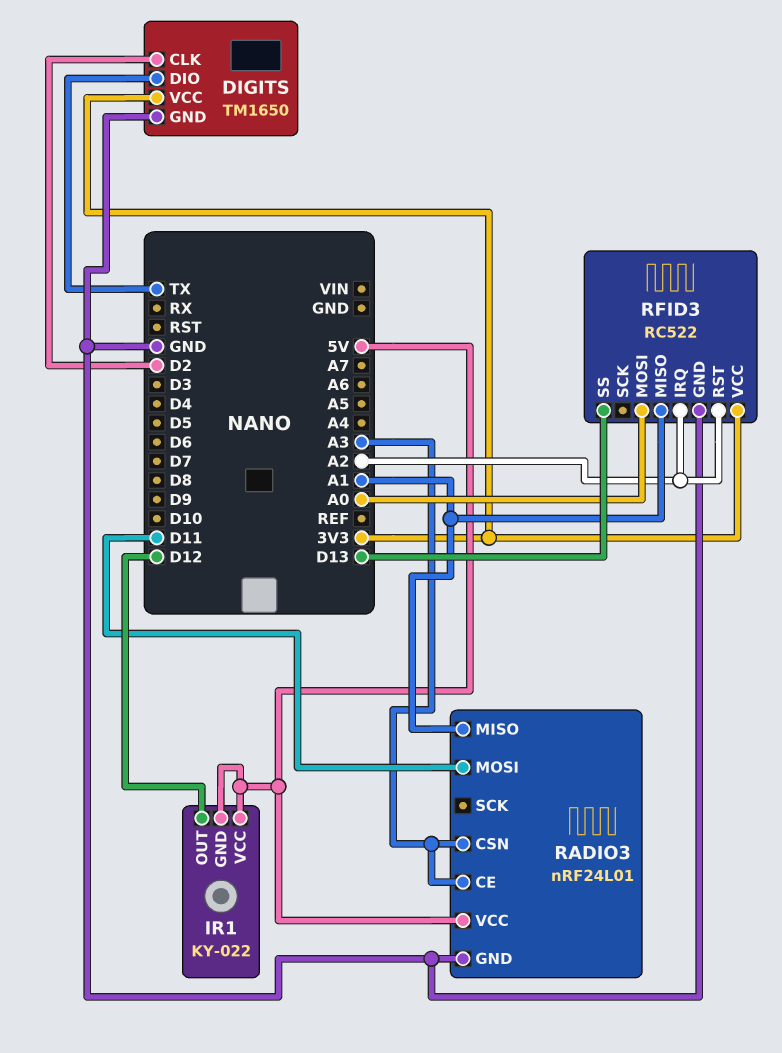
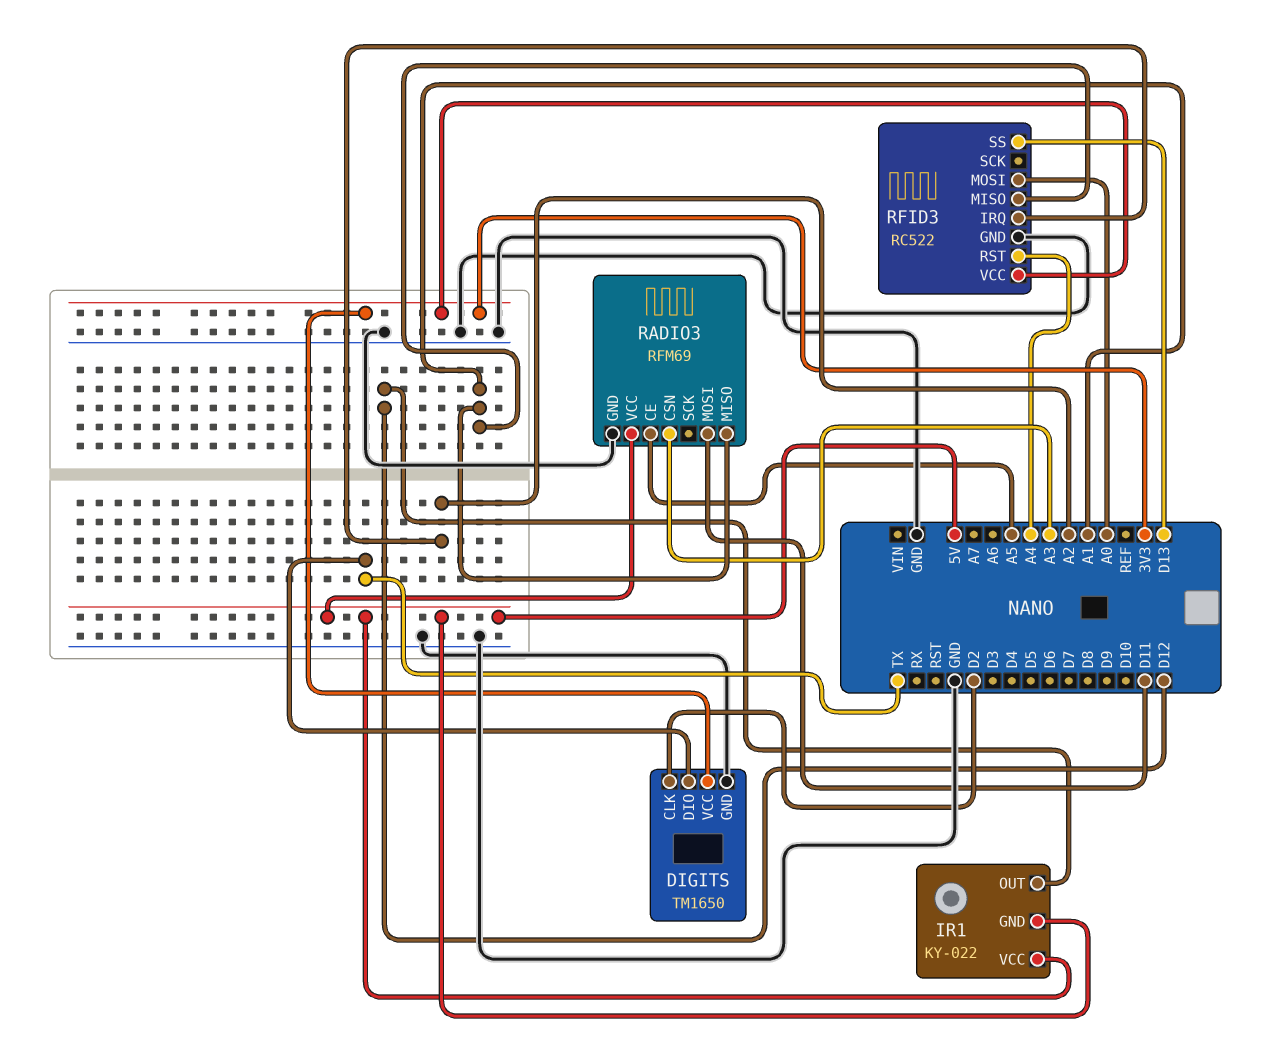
RADIO3: nRF24L01 -> RFM69
RADIO3 pin CE: A3 -> A5
RFID3 pin RST: A2 -> A4

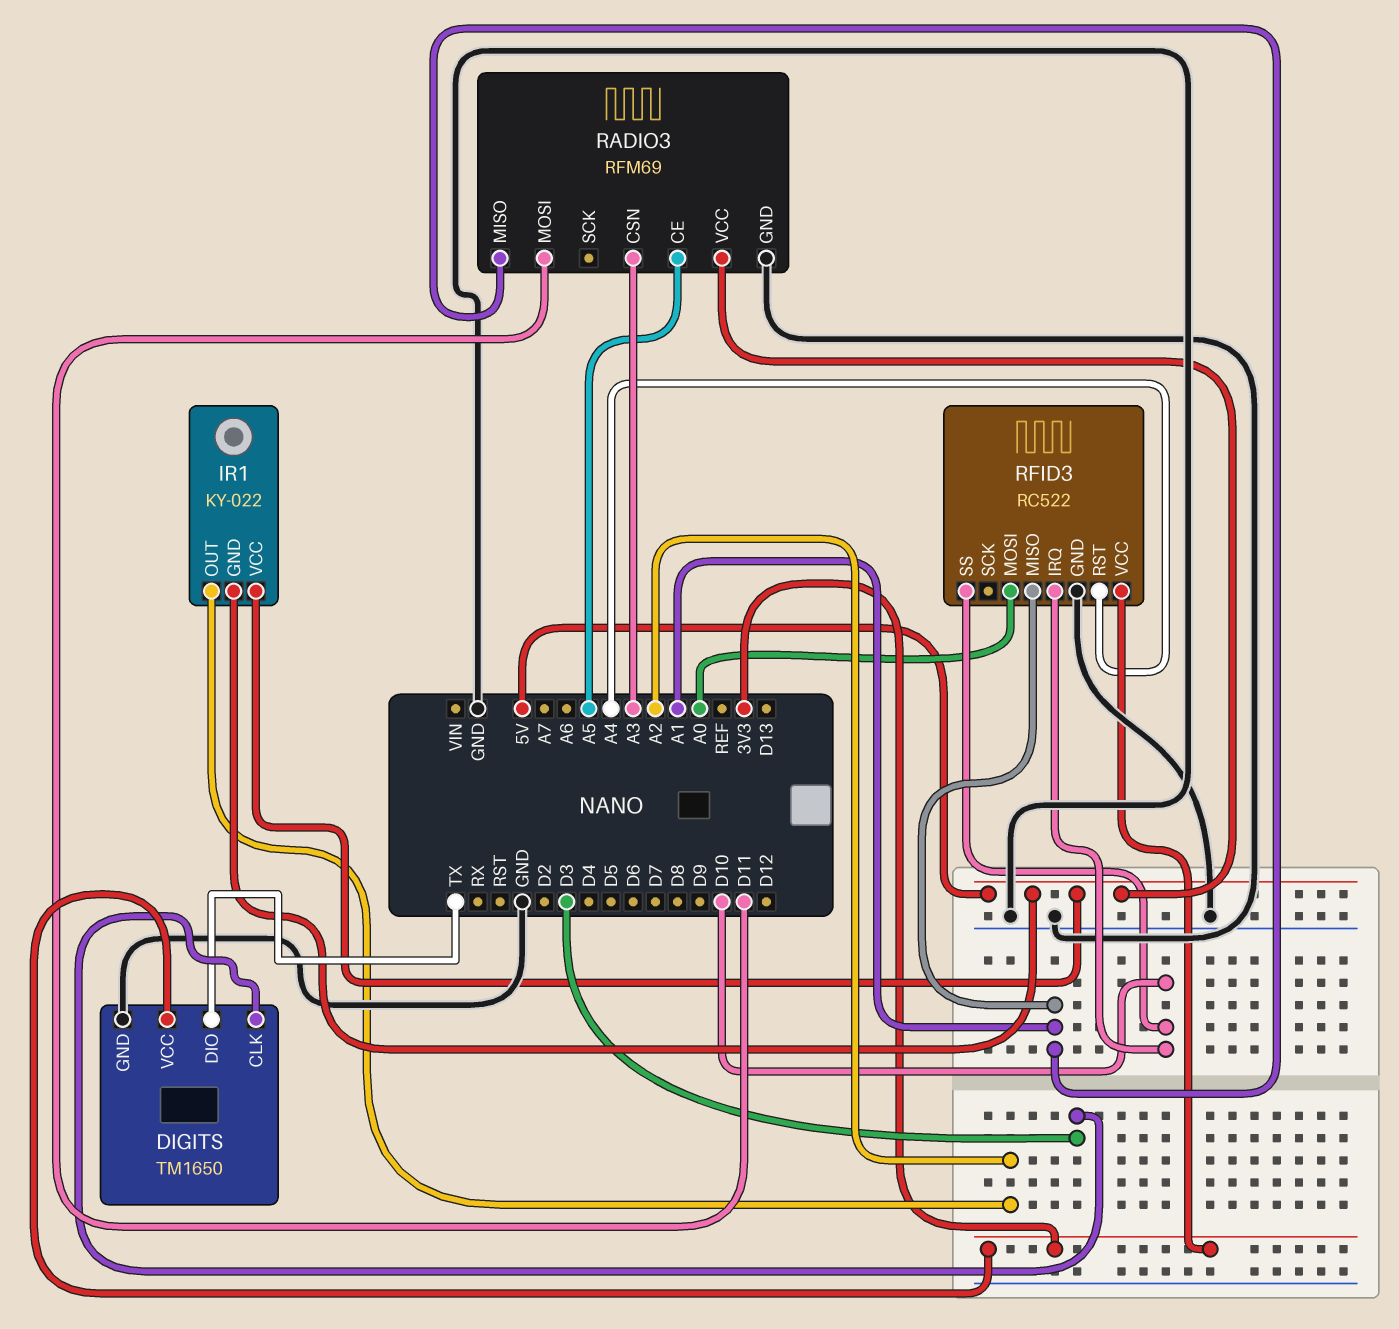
DIGITS pin CLK: D2 -> D3
IR1 pin OUT: D12 -> A2
RFID3 pin IRQ: A2 -> D10
RFID3 pin SS: D13 -> D10

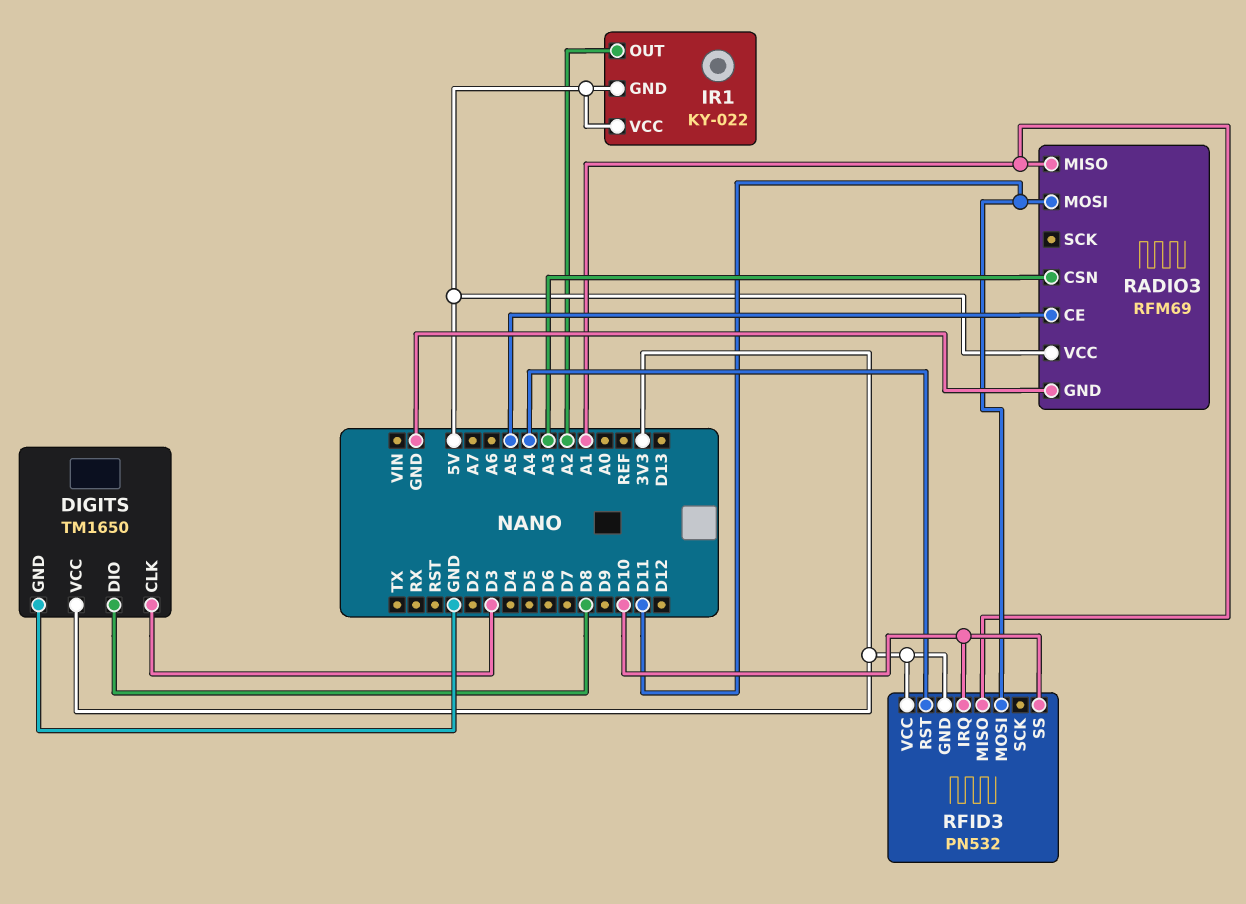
DIGITS pin DIO: TX -> D8
RFID3: RC522 -> PN532
RFID3 pin GND: GND -> 3V3
RFID3 pin MOSI: A0 -> D11

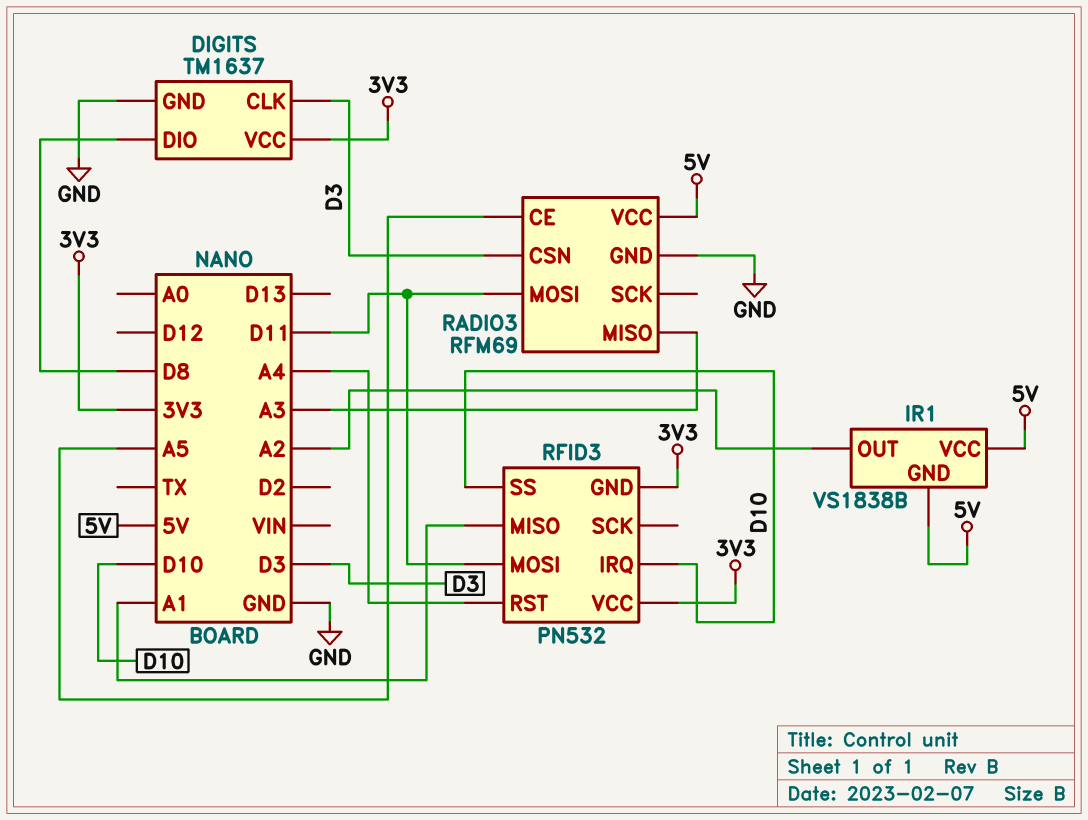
DIGITS: TM1650 -> TM1637
IR1: KY-022 -> VS1838B
RADIO3 pin CSN: A3 -> D3
RADIO3 pin MISO: A1 -> A3

